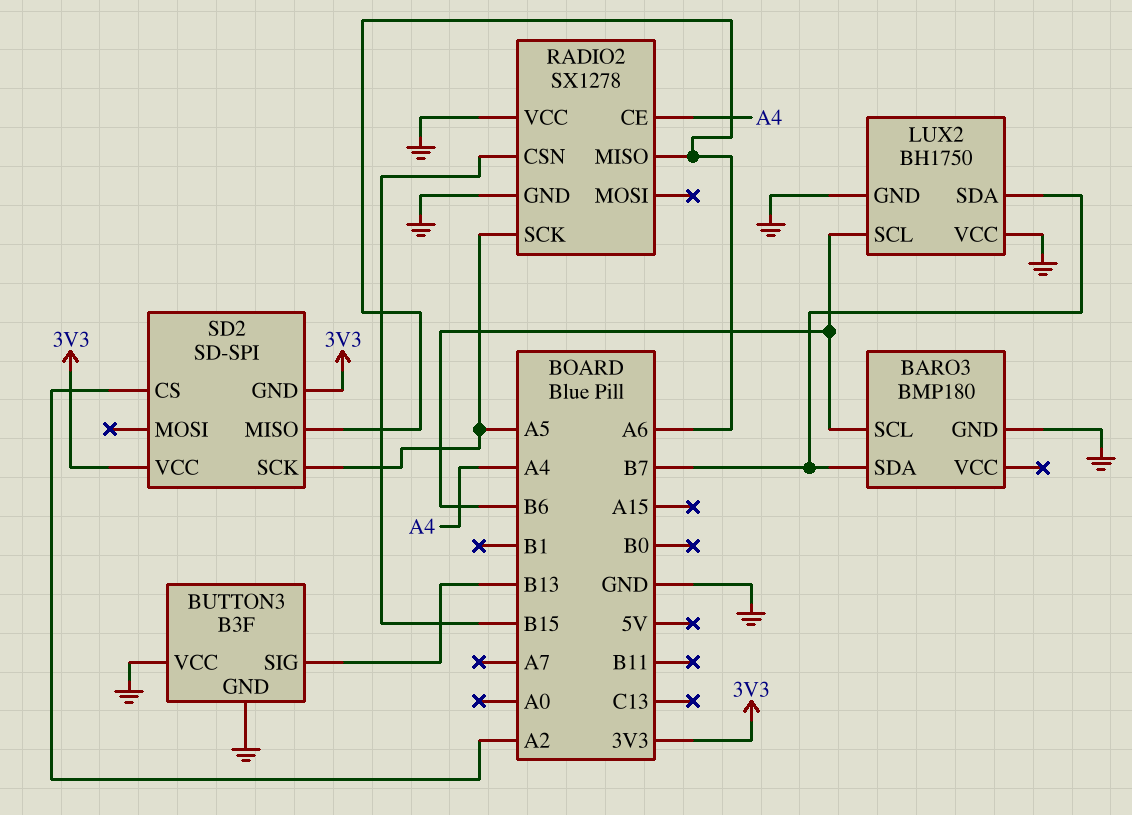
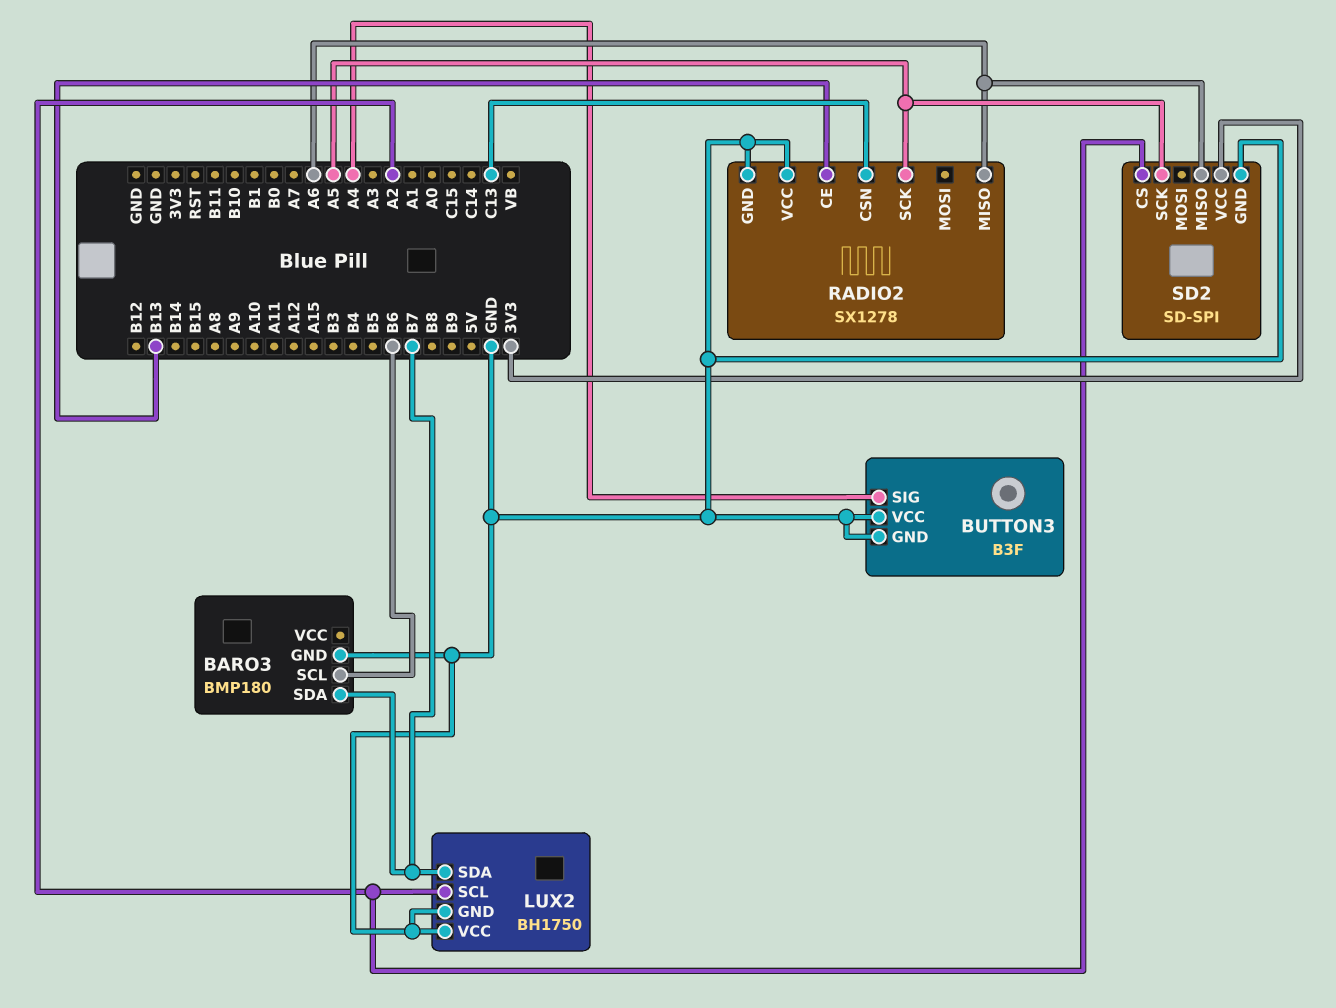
BUTTON3 pin SIG: B13 -> A4
LUX2 pin SCL: B6 -> A2
RADIO2 pin CE: A4 -> B13
RADIO2 pin CSN: B15 -> C13
SD2 pin GND: 3V3 -> GND

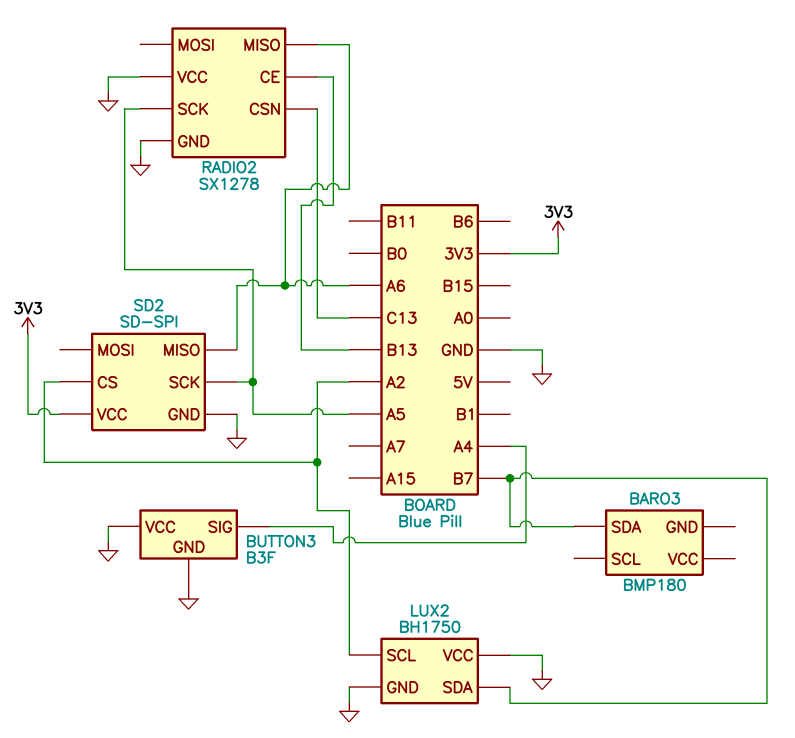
BARO3 pin GND: GND -> none
BARO3 pin SCL: B6 -> none

